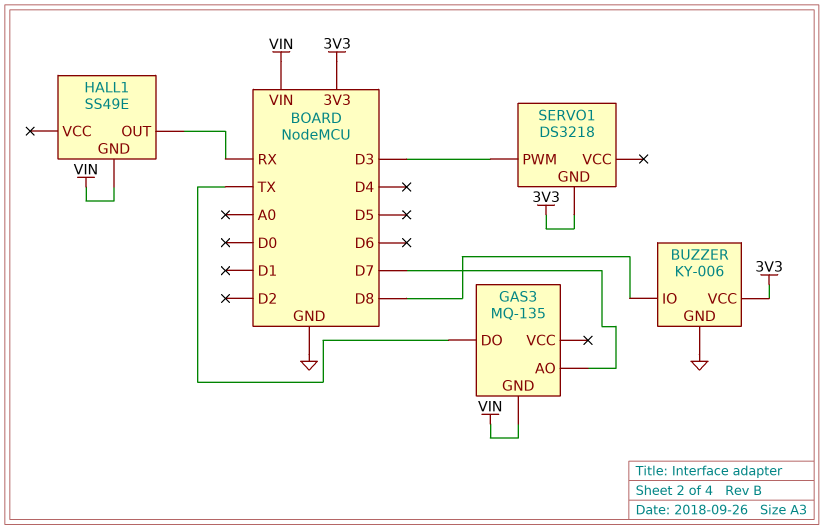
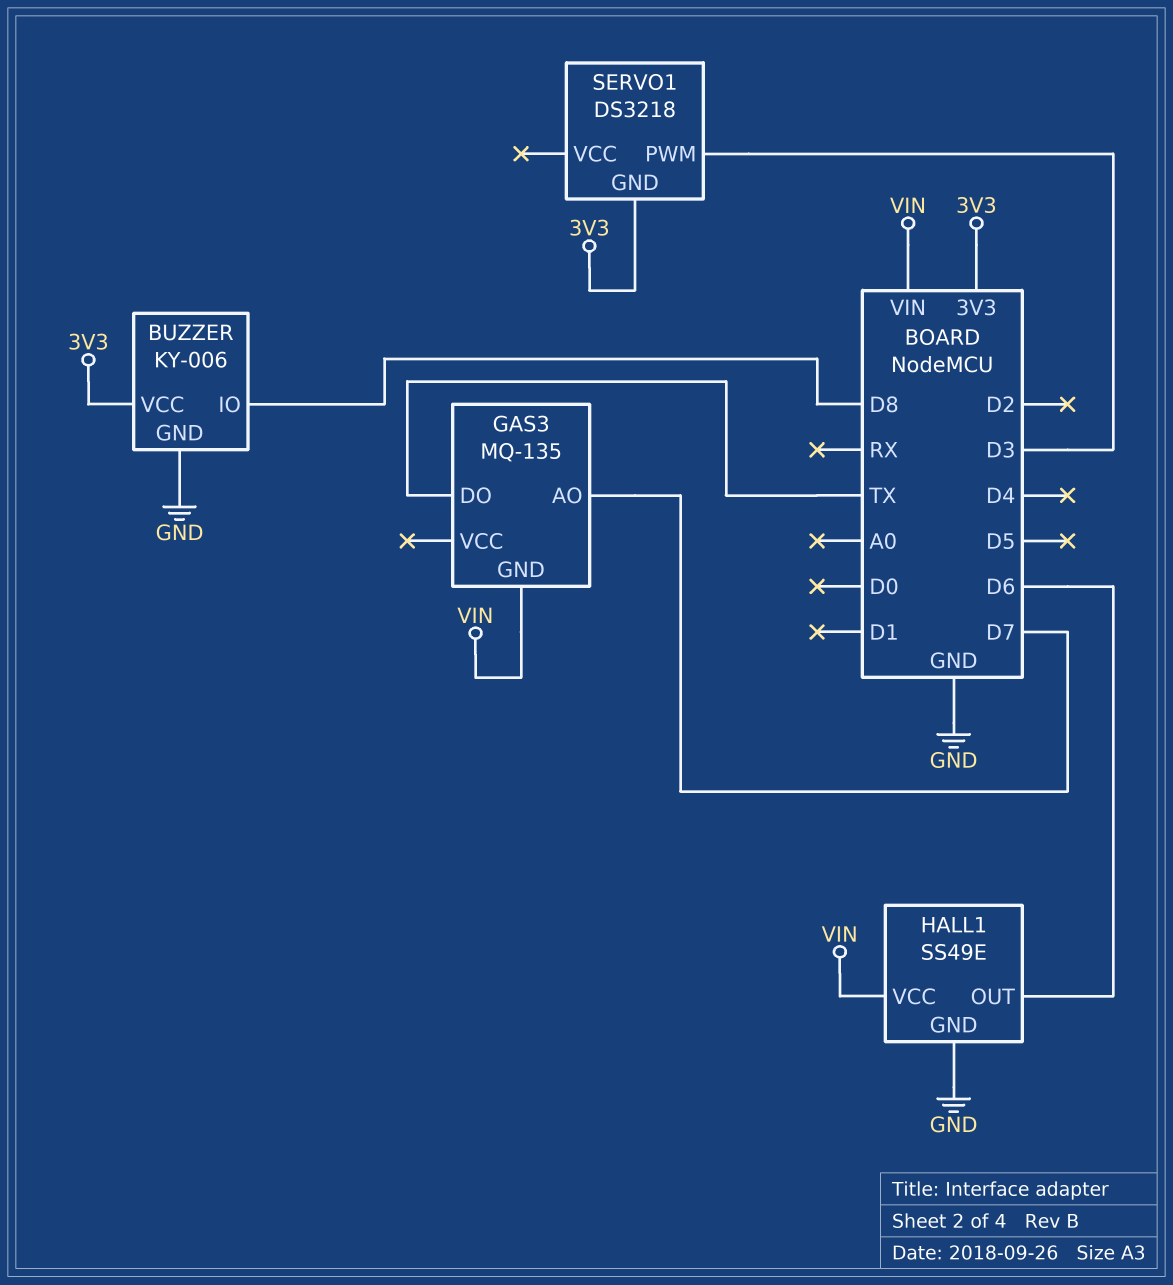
HALL1 pin GND: VIN -> GND
HALL1 pin OUT: RX -> D6
HALL1 pin VCC: none -> VIN

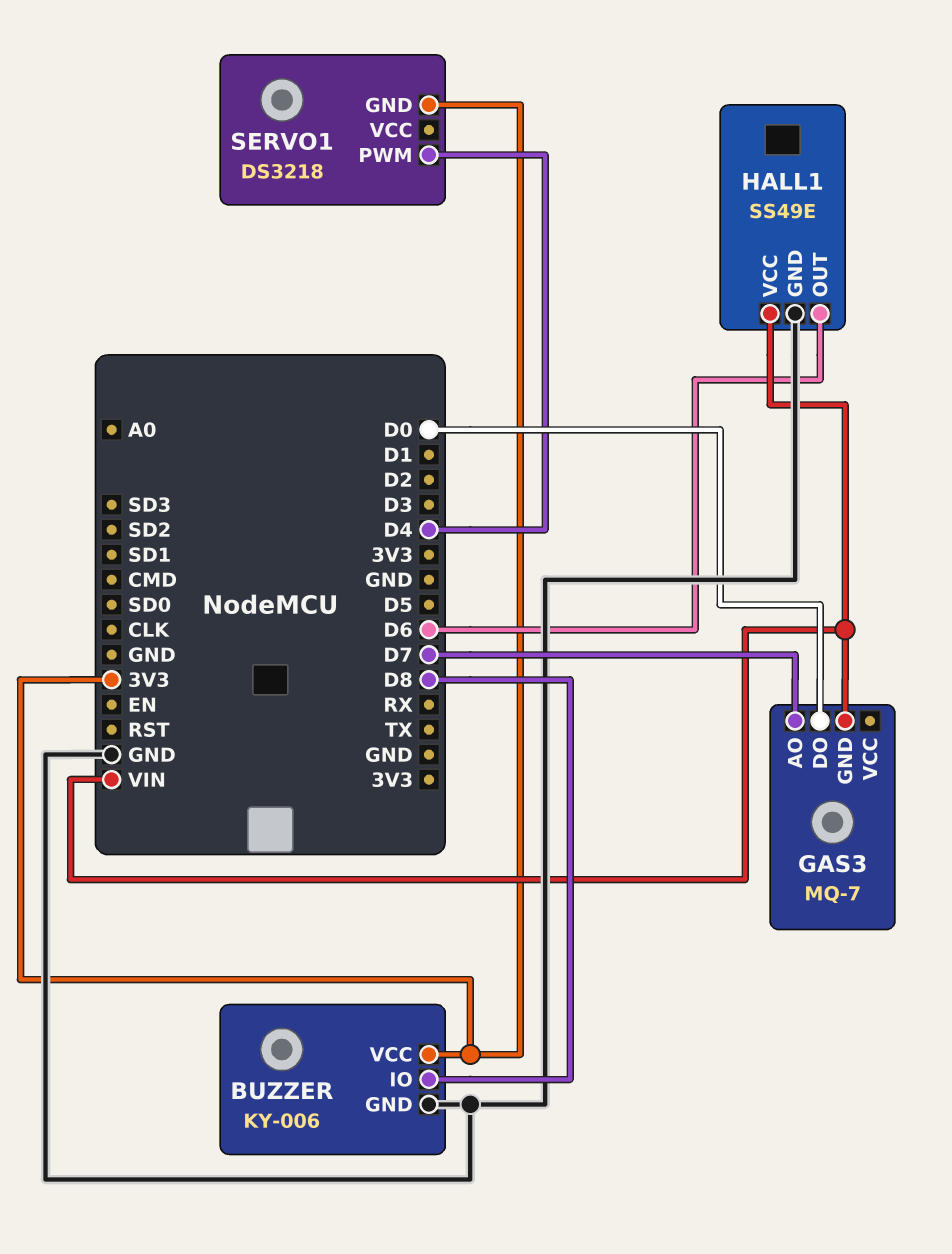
GAS3: MQ-135 -> MQ-7
GAS3 pin DO: TX -> D0
SERVO1 pin PWM: D3 -> D4

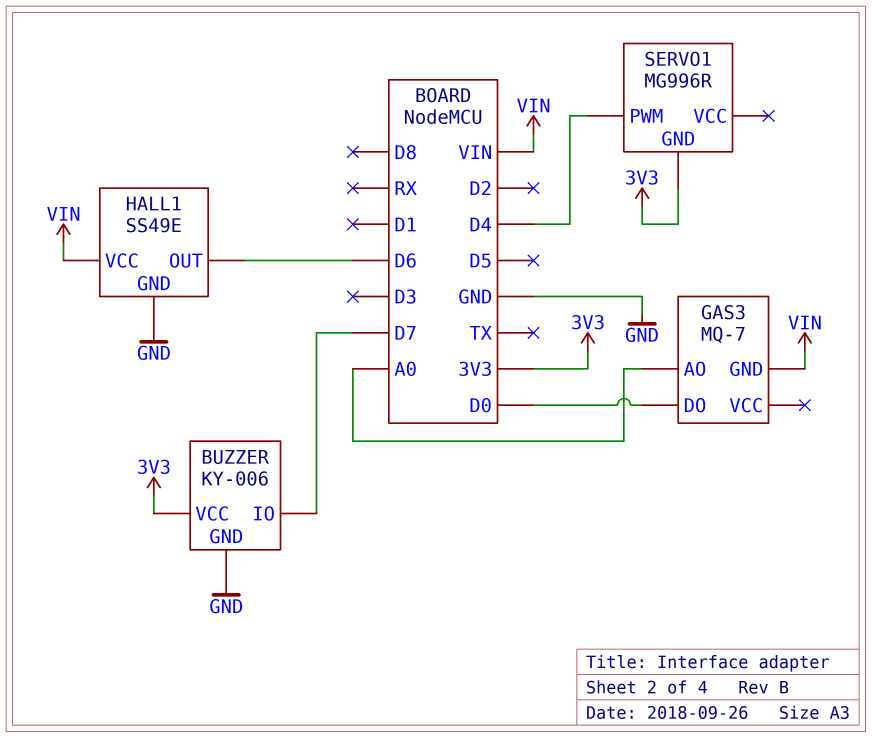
BUZZER pin IO: D8 -> D7
GAS3 pin AO: D7 -> A0
SERVO1: DS3218 -> MG996R

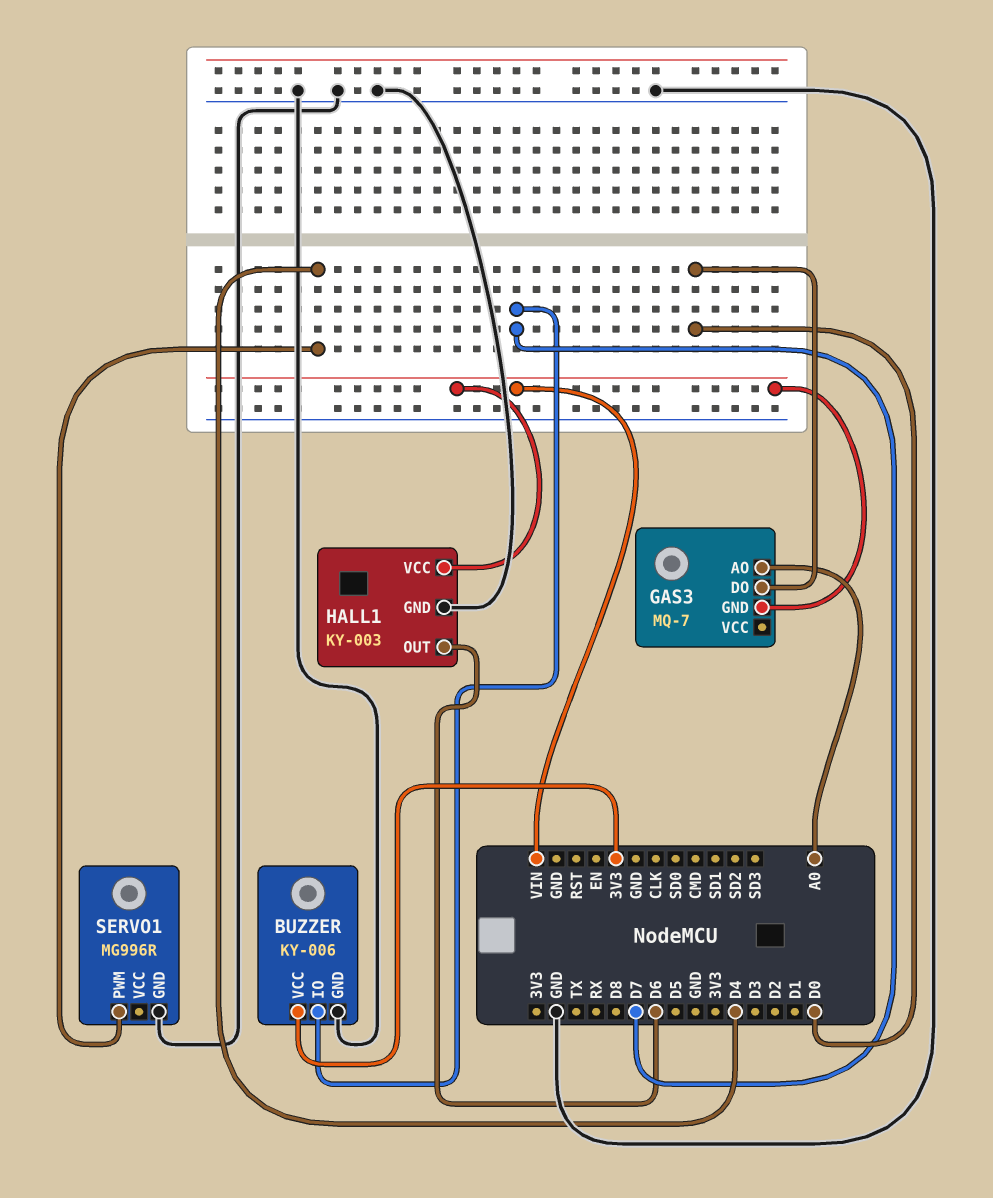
HALL1: SS49E -> KY-003
SERVO1 pin GND: 3V3 -> GND

